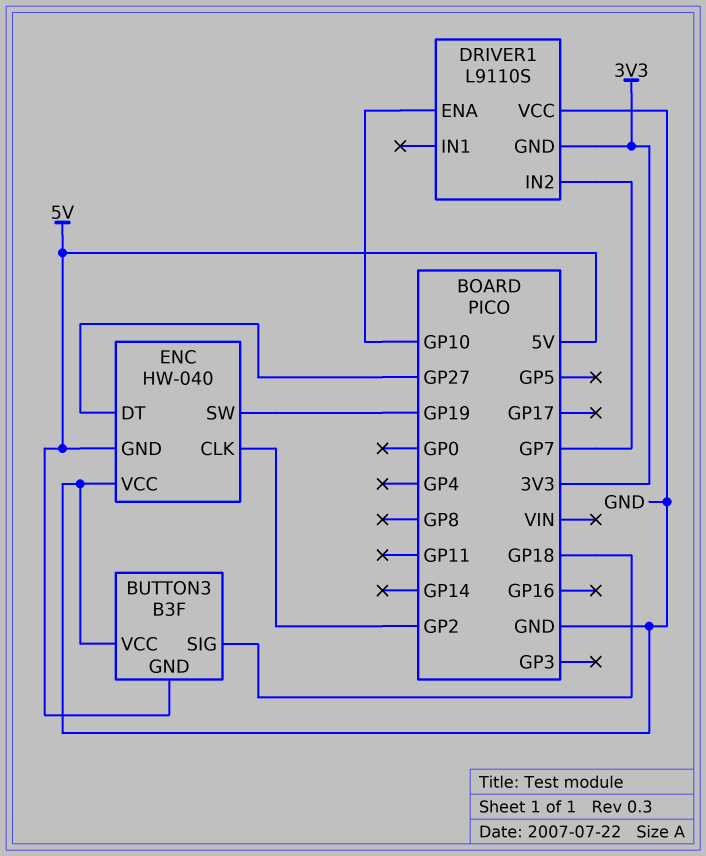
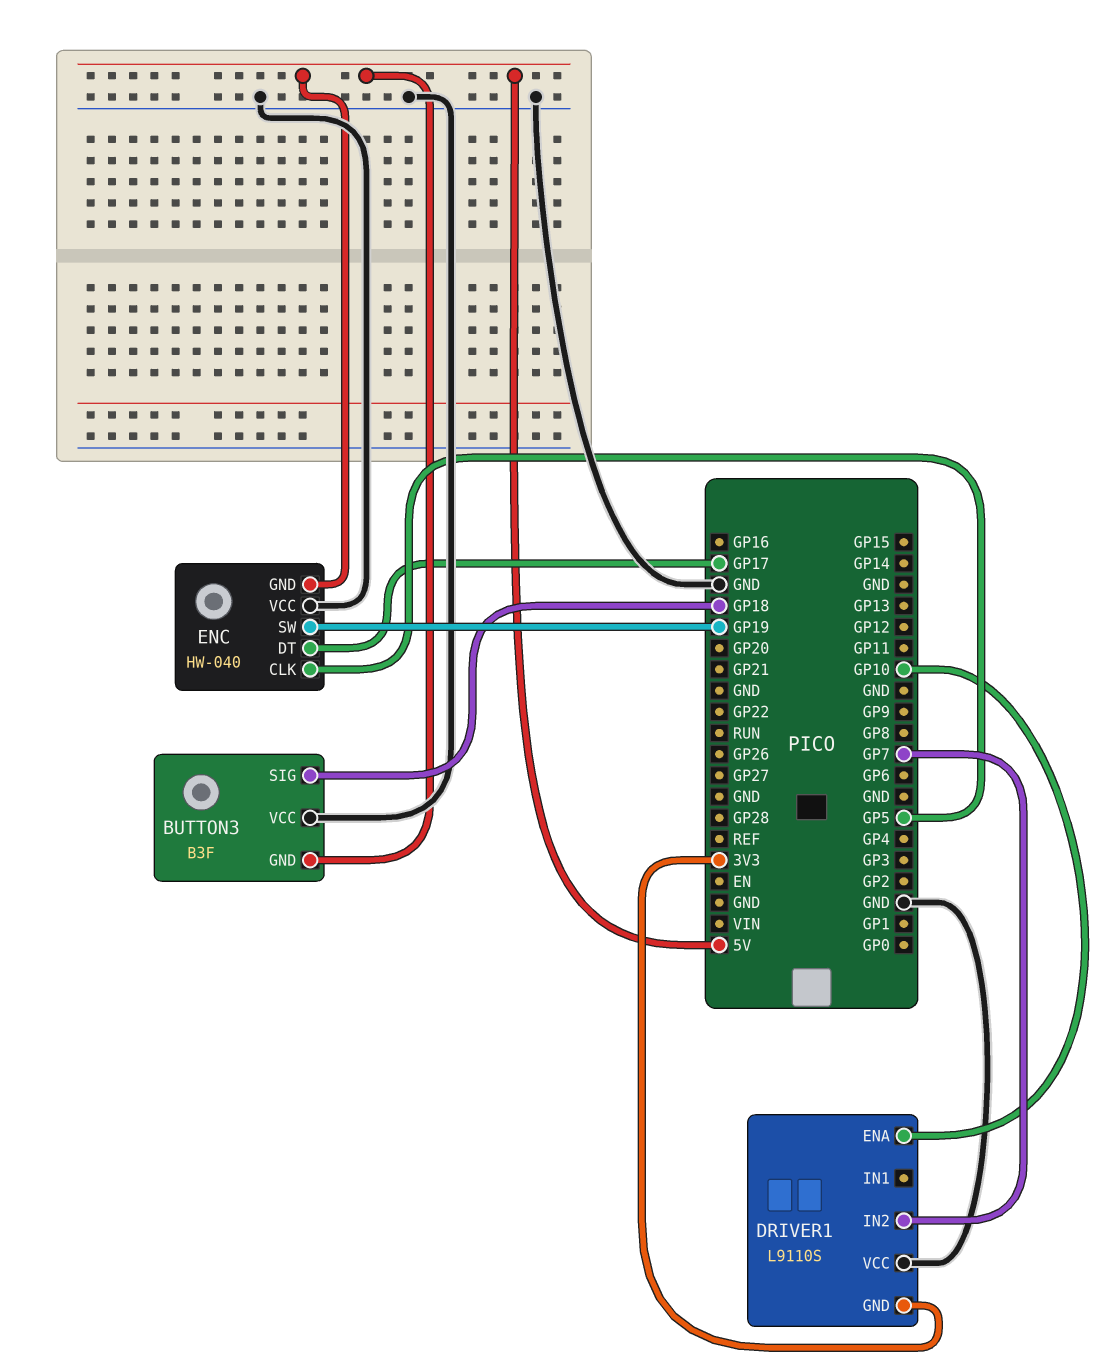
ENC pin CLK: GP2 -> GP5
ENC pin DT: GP27 -> GP17

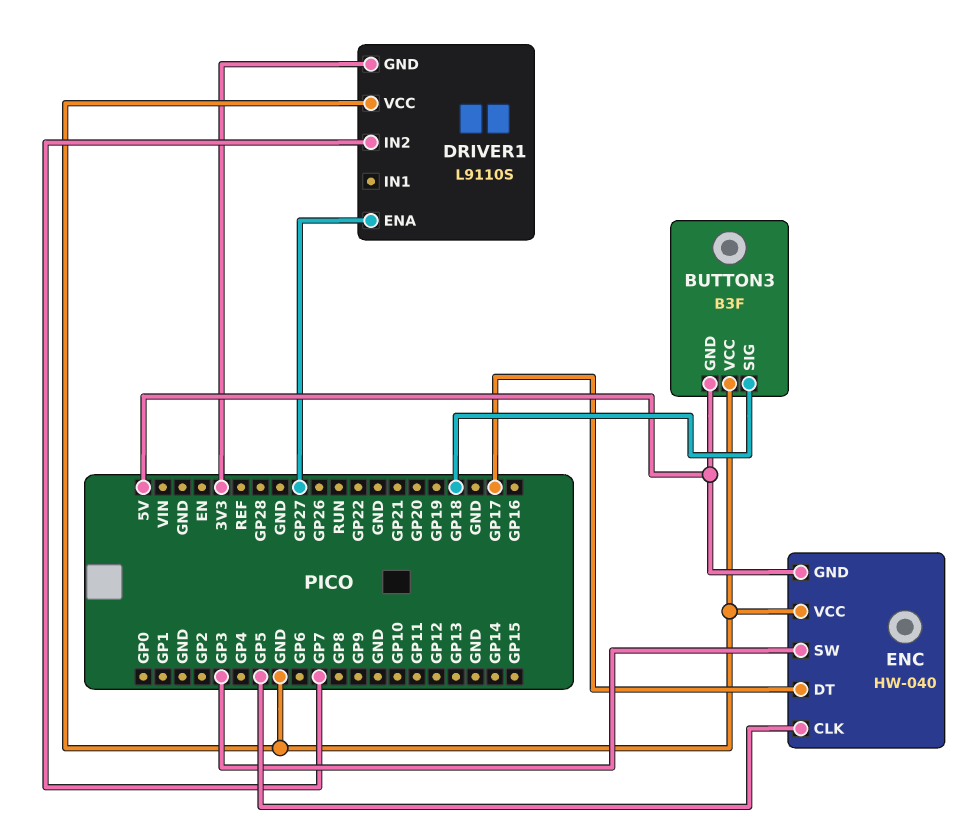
DRIVER1 pin ENA: GP10 -> GP27
ENC pin SW: GP19 -> GP3

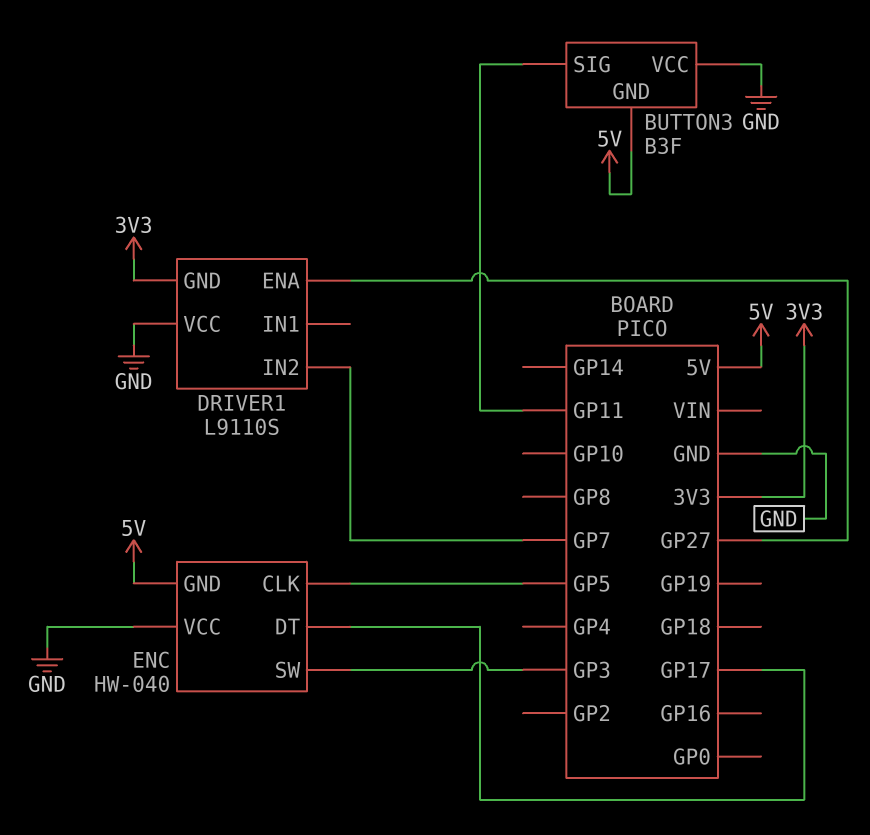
BUTTON3 pin SIG: GP18 -> GP11

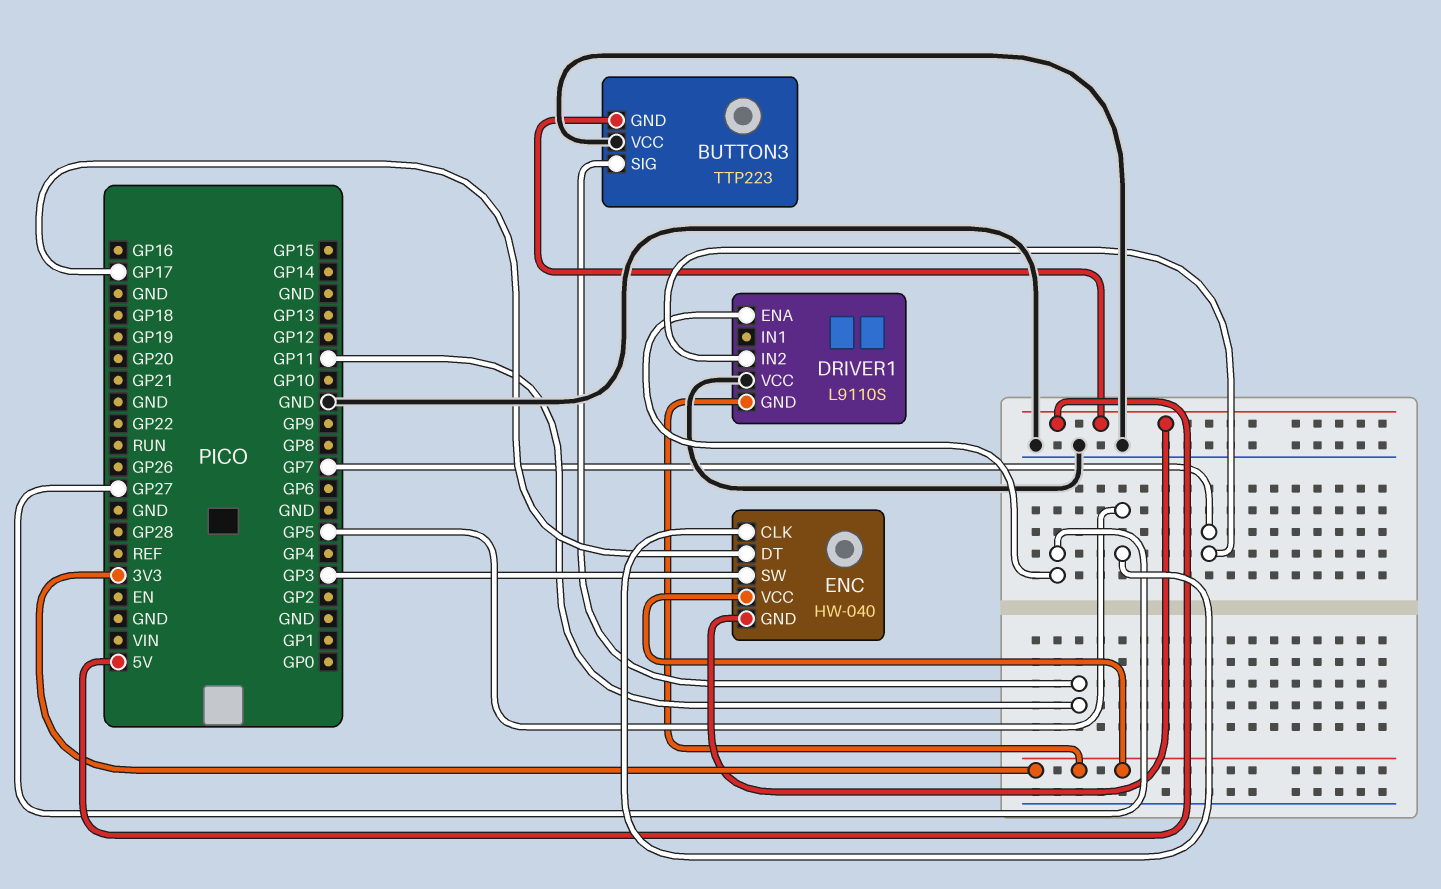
BUTTON3: B3F -> TTP223
ENC pin VCC: GND -> 3V3

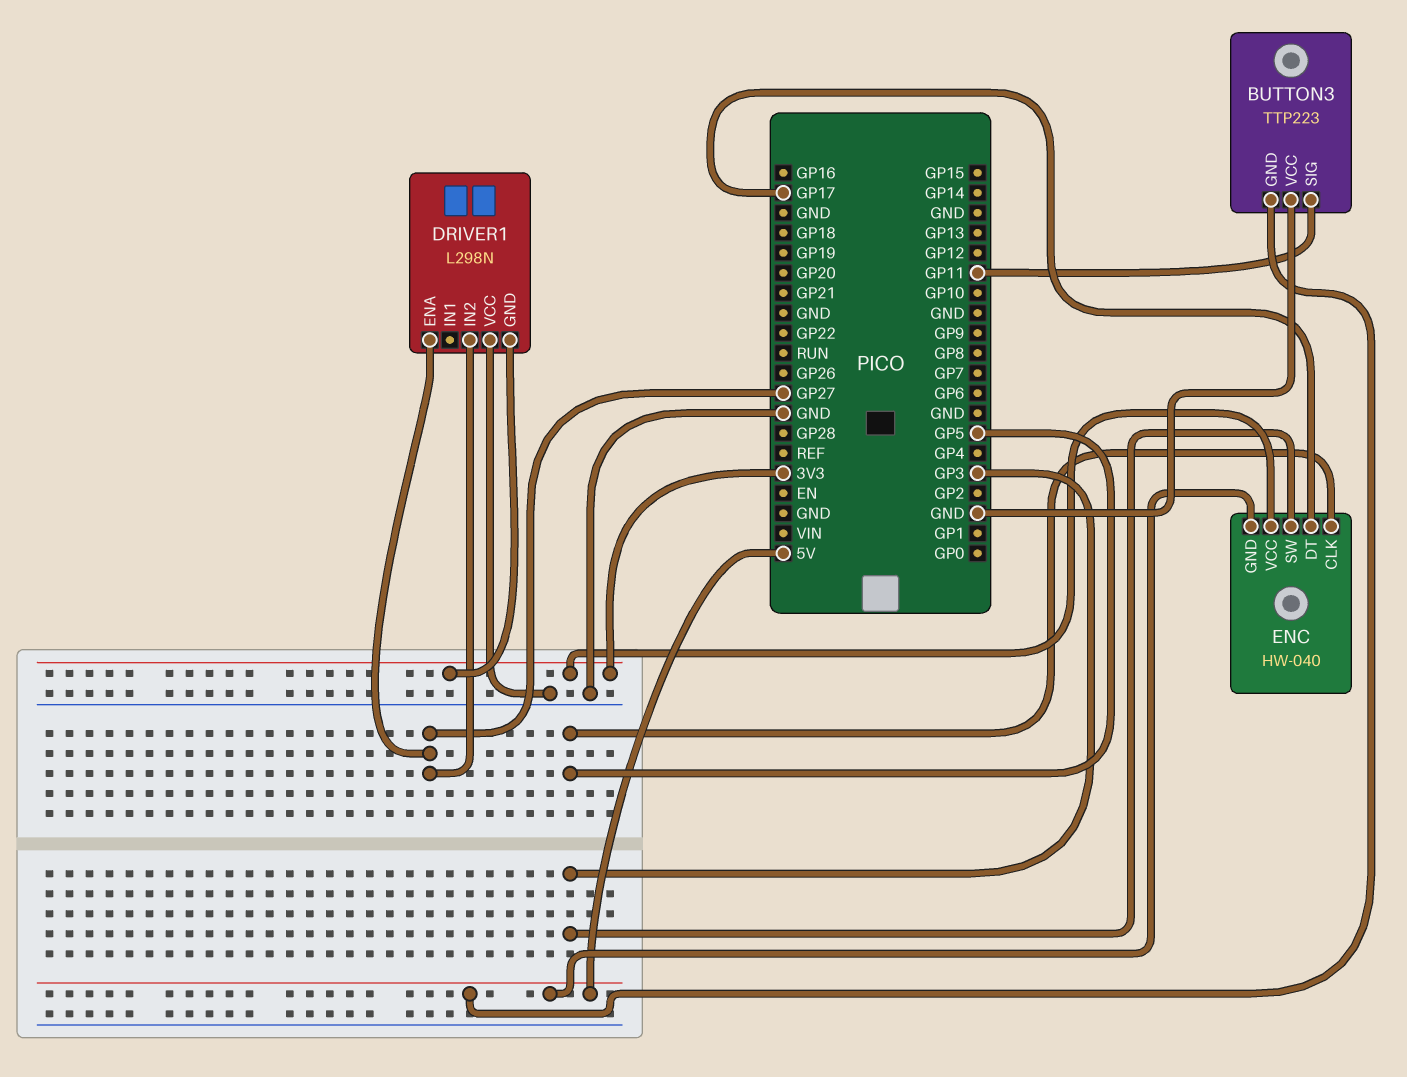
DRIVER1: L9110S -> L298N
DRIVER1 pin IN2: GP7 -> GP27

